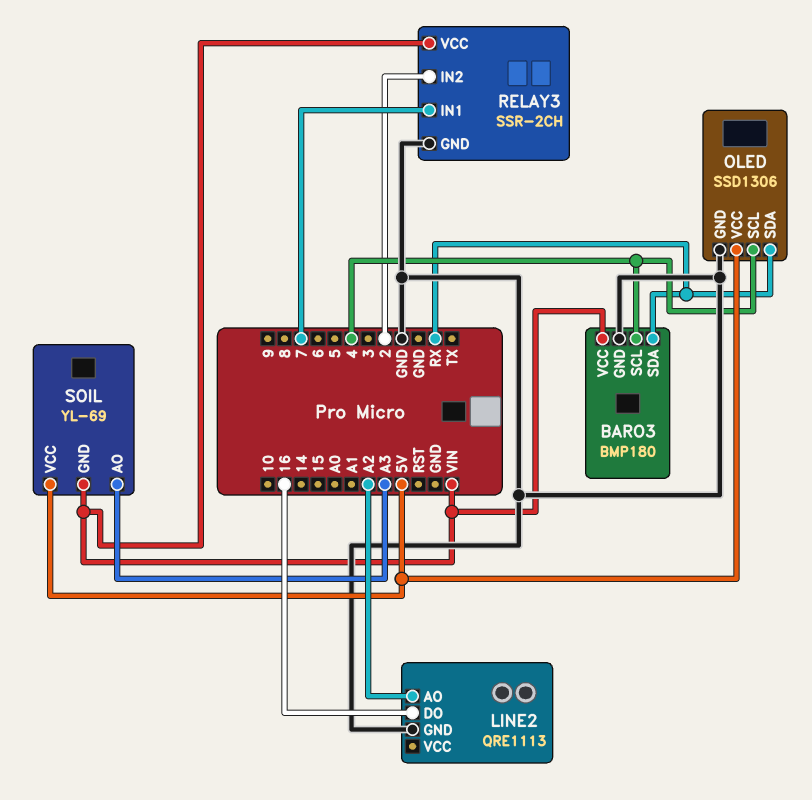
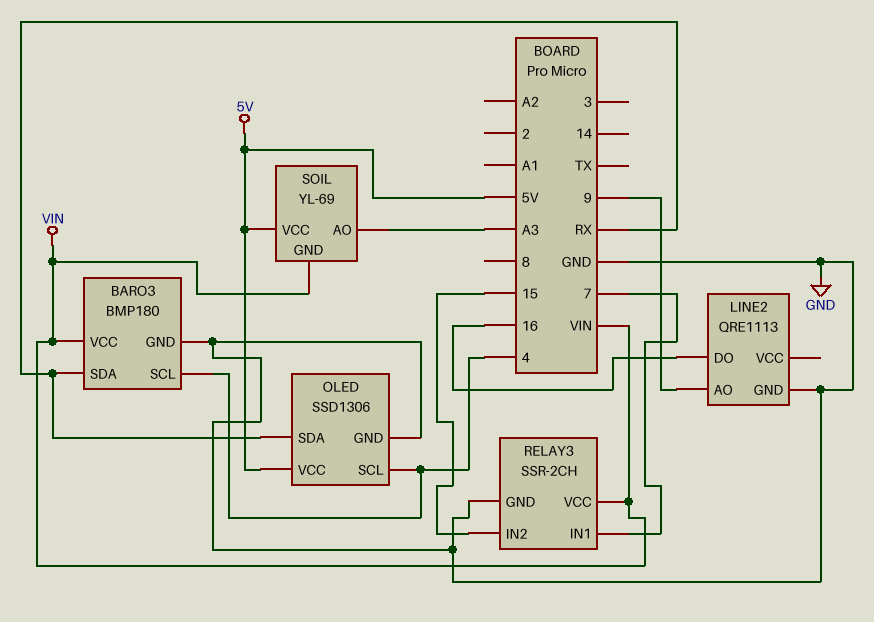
LINE2 pin AO: A2 -> 9
RELAY3 pin IN2: 2 -> 15

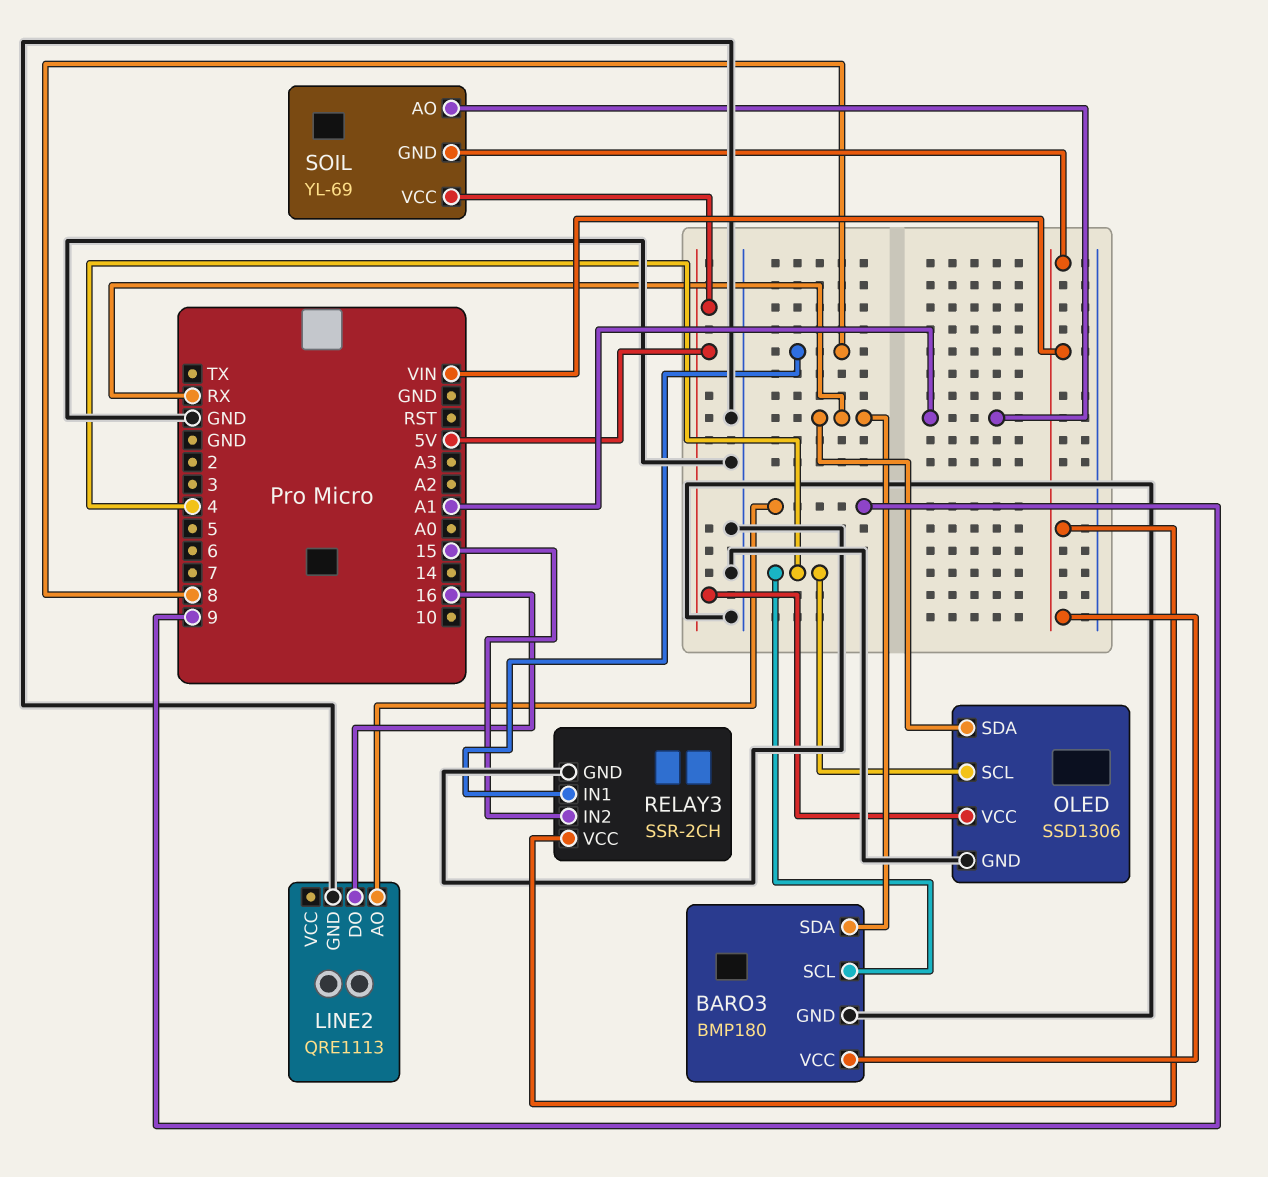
RELAY3 pin IN1: 7 -> 8
SOIL pin AO: A3 -> A1

